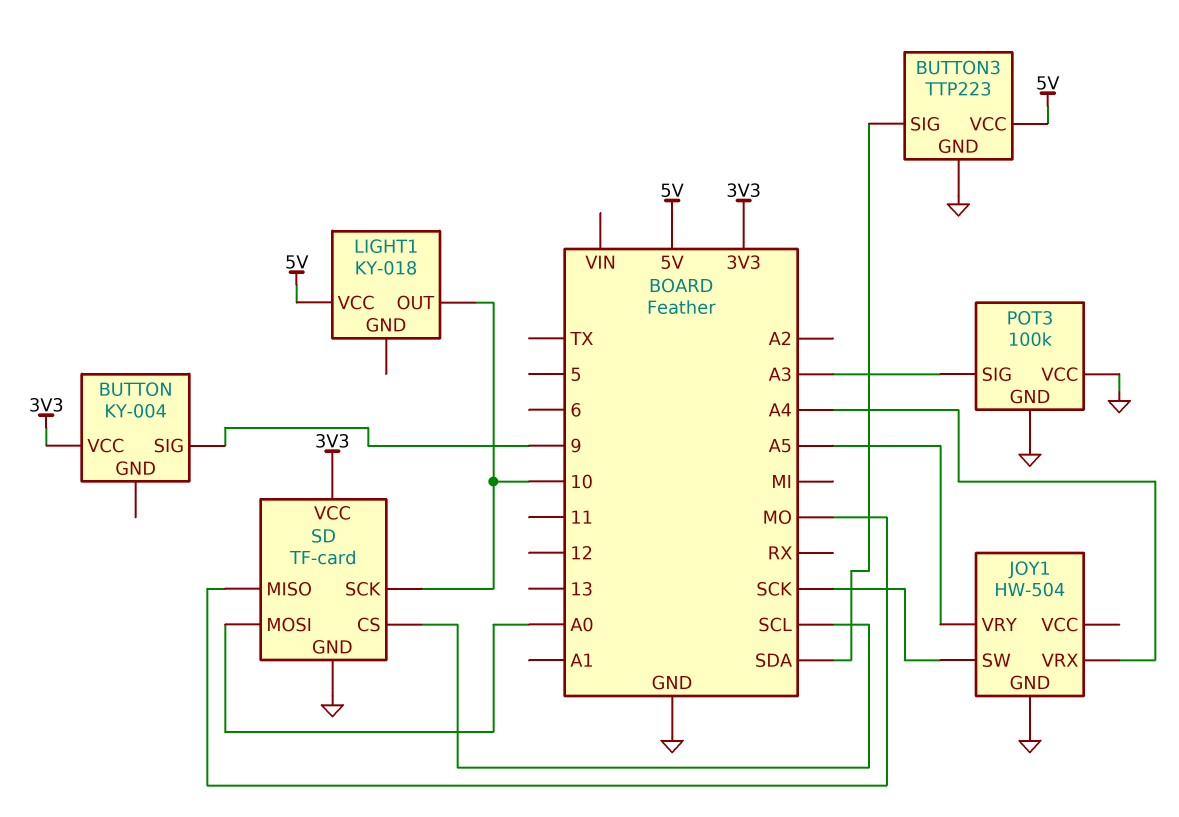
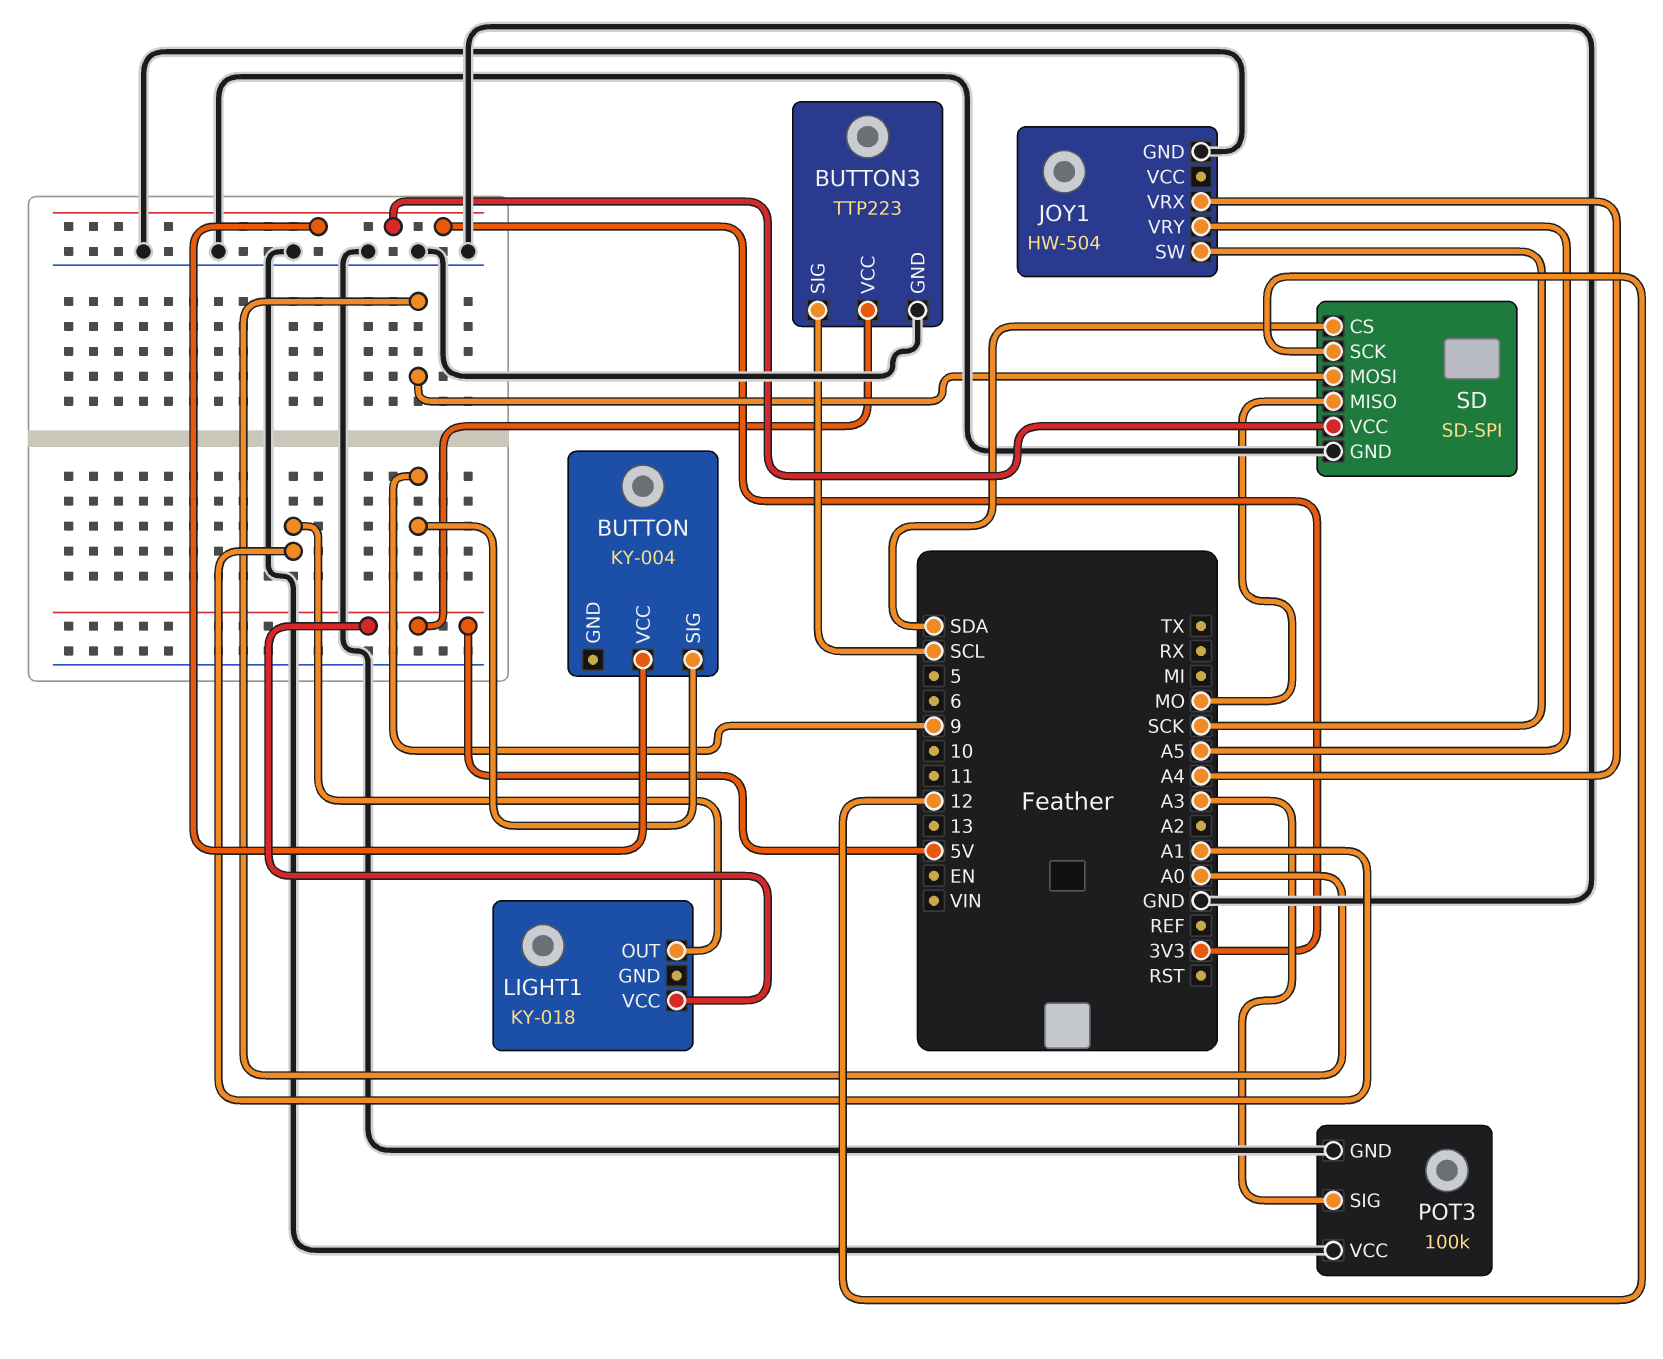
BUTTON3 pin SIG: SDA -> SCL
LIGHT1 pin OUT: 10 -> A1
SD: TF-card -> SD-SPI
SD pin CS: SCL -> SDA
SD pin SCK: 10 -> 12

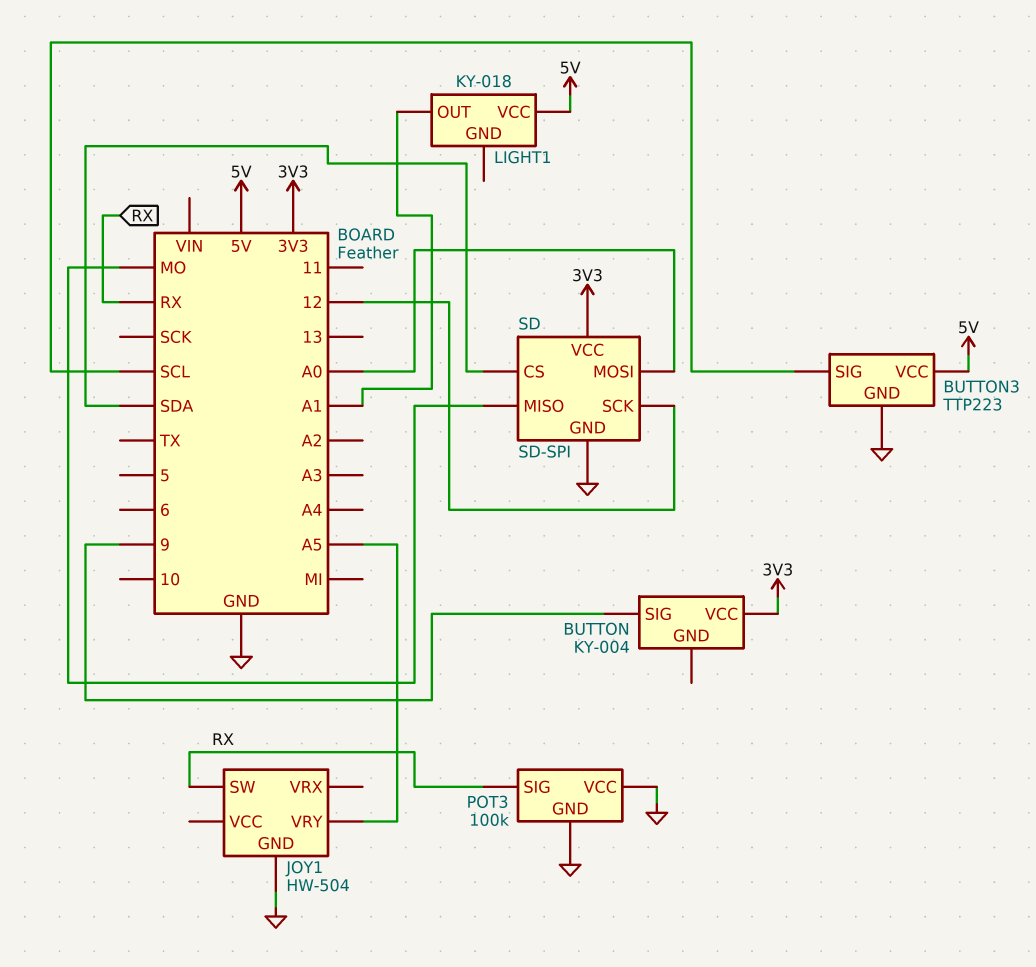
JOY1 pin SW: SCK -> RX
JOY1 pin VRX: A4 -> none
POT3 pin SIG: A3 -> RX

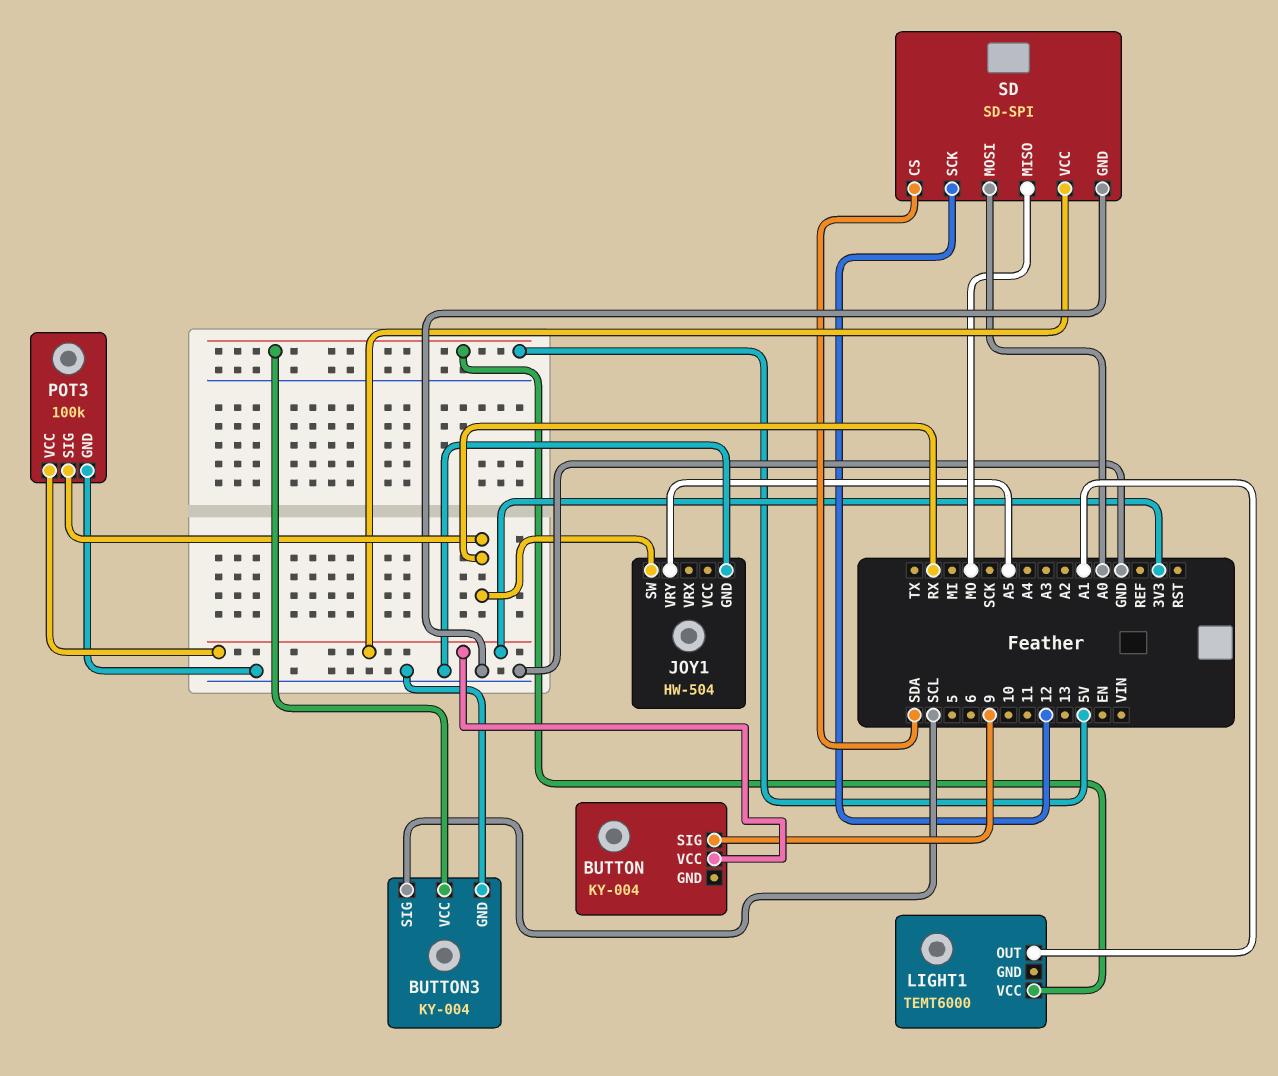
BUTTON3: TTP223 -> KY-004
LIGHT1: KY-018 -> TEMT6000
POT3 pin VCC: GND -> 3V3

